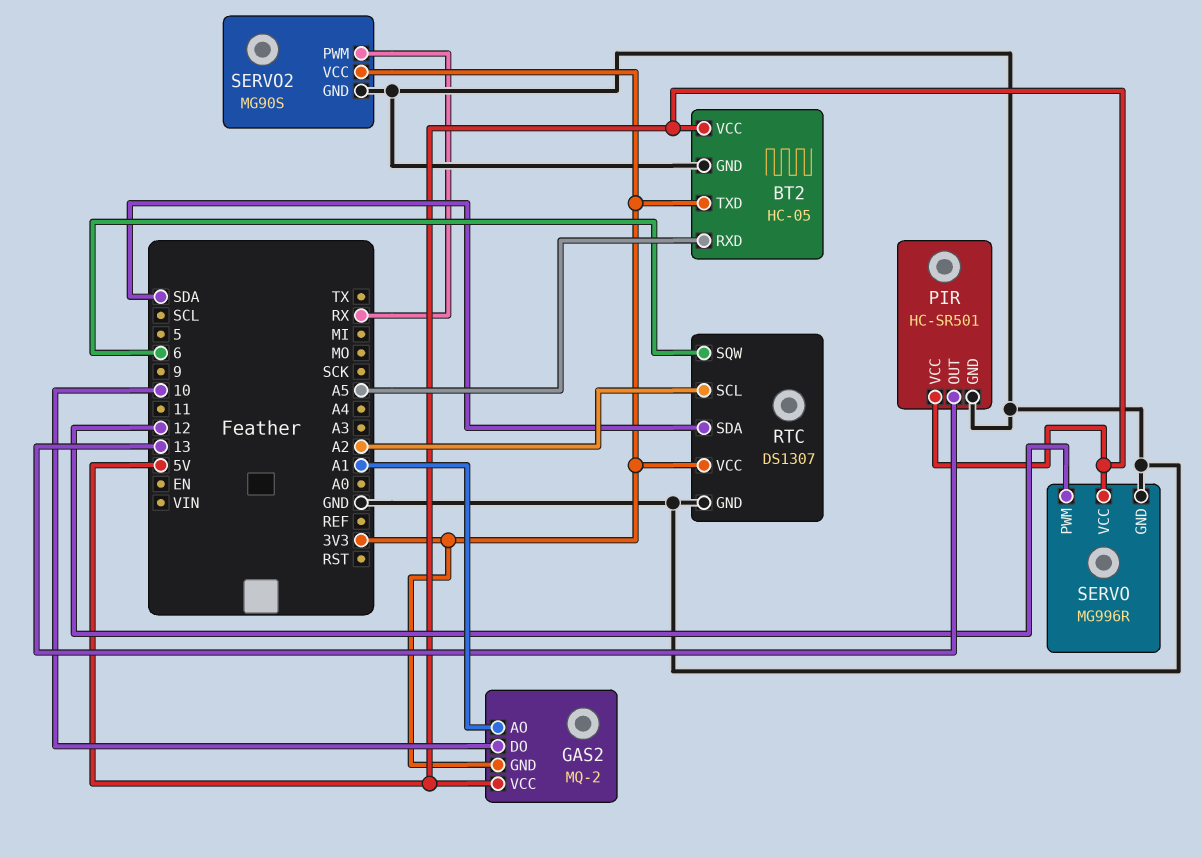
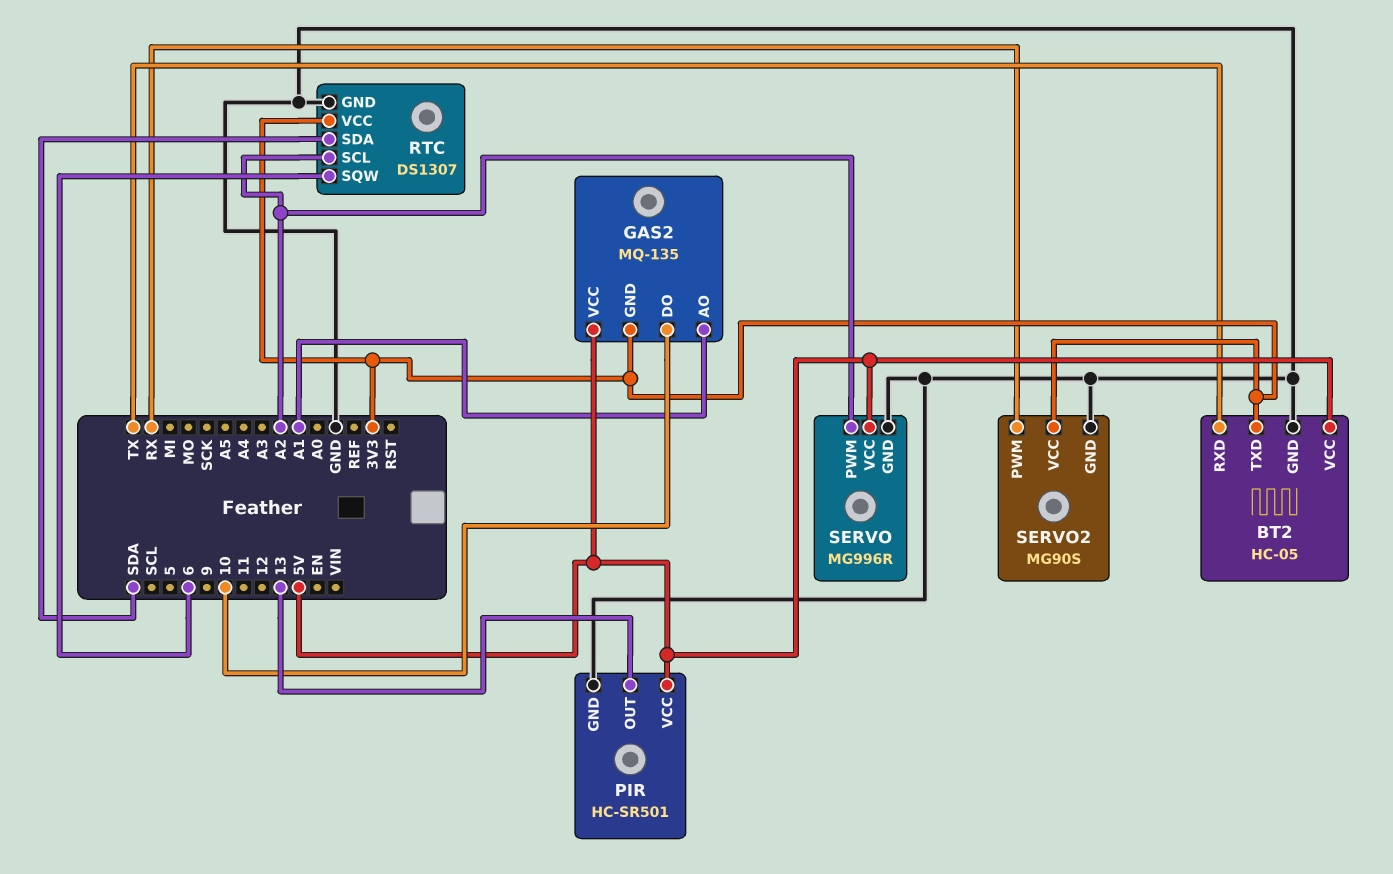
BT2 pin RXD: A5 -> TX
GAS2: MQ-2 -> MQ-135
SERVO pin PWM: 12 -> A2

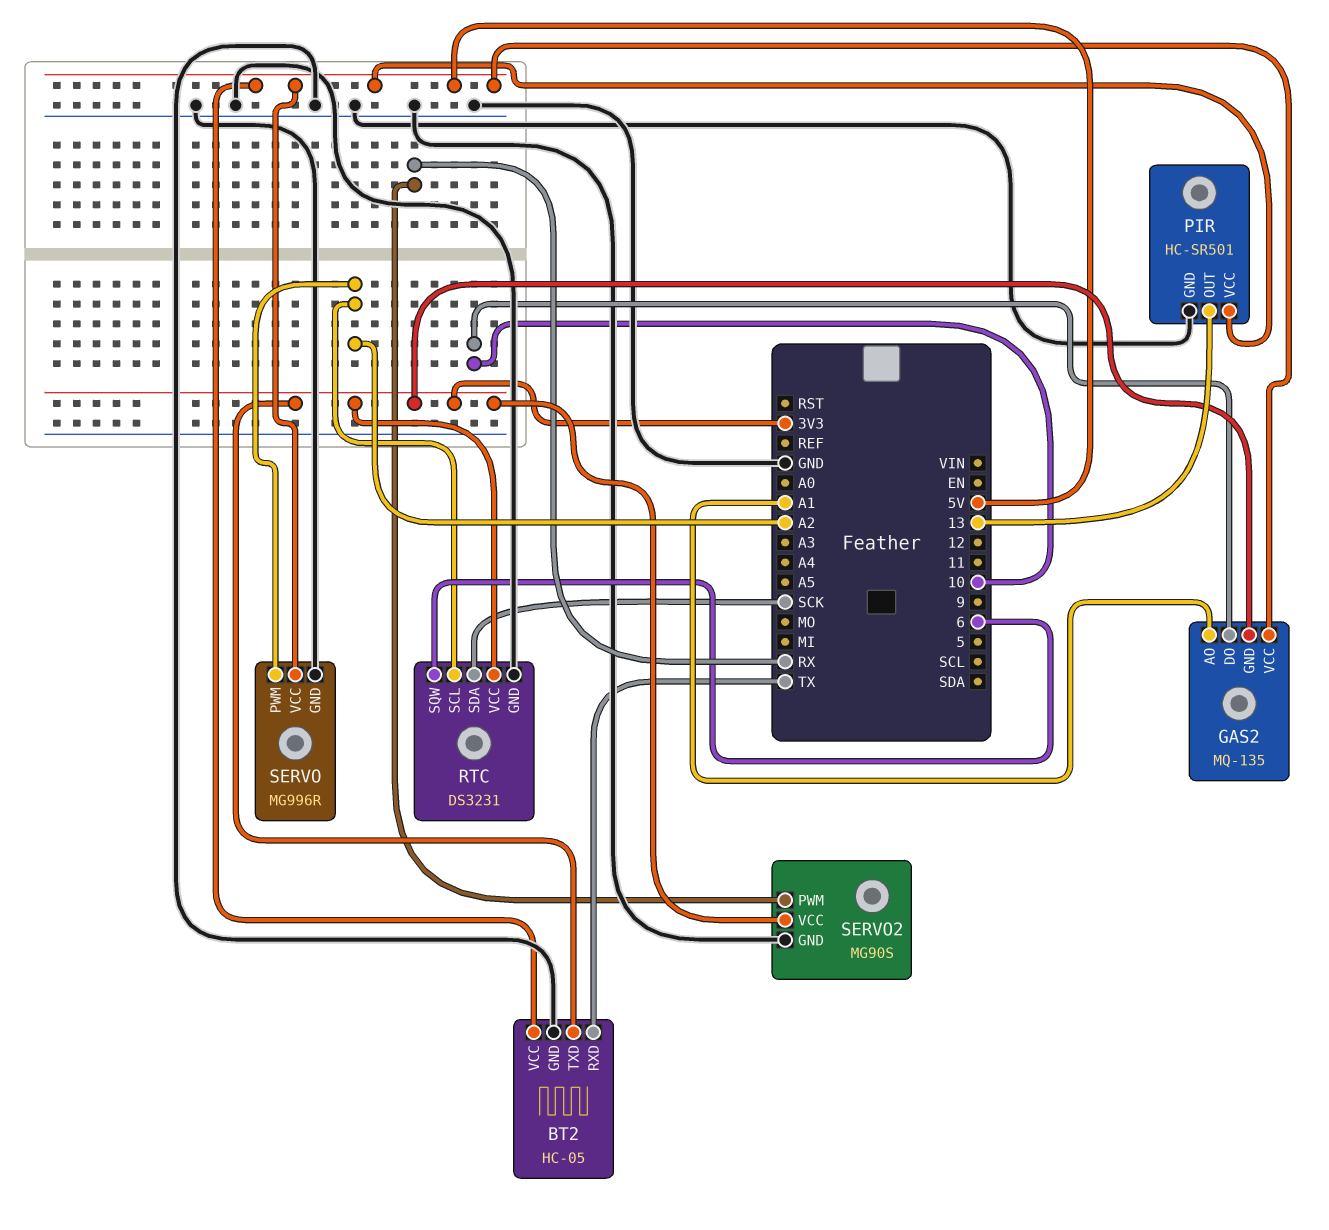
RTC: DS1307 -> DS3231
RTC pin SDA: SDA -> SCK

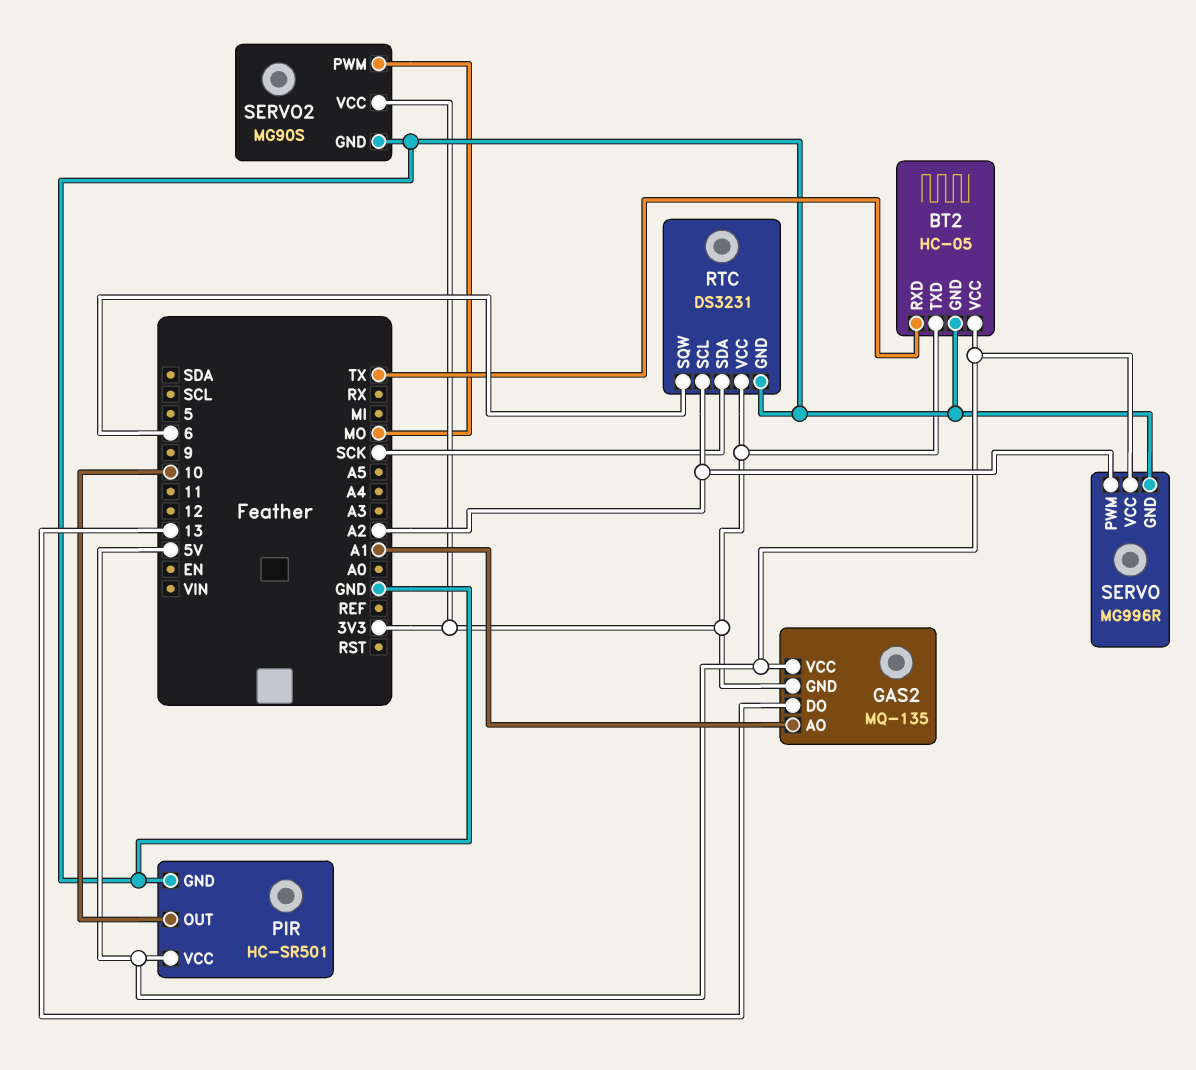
GAS2 pin DO: 10 -> 13
PIR pin OUT: 13 -> 10
SERVO2 pin PWM: RX -> MO

